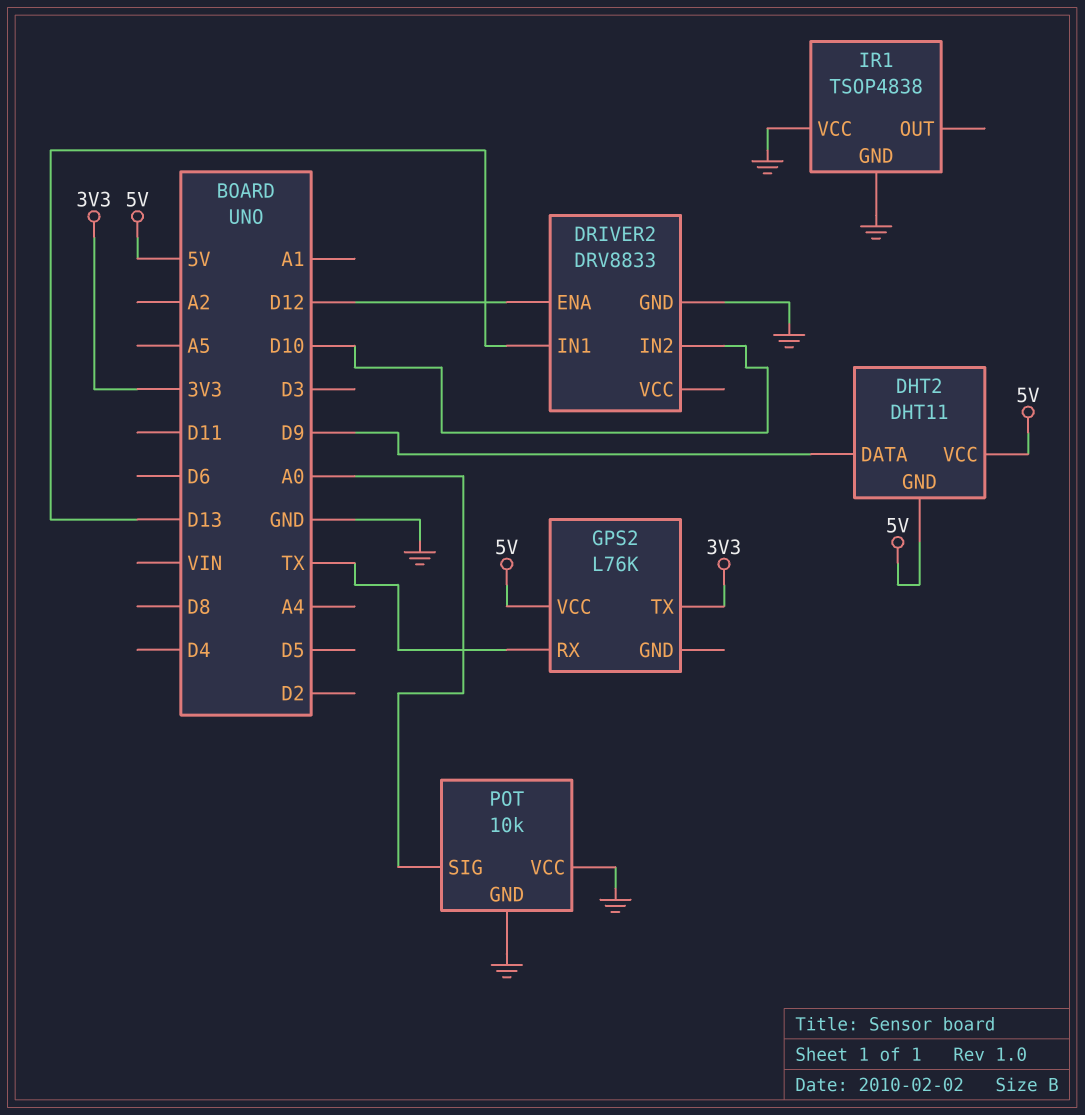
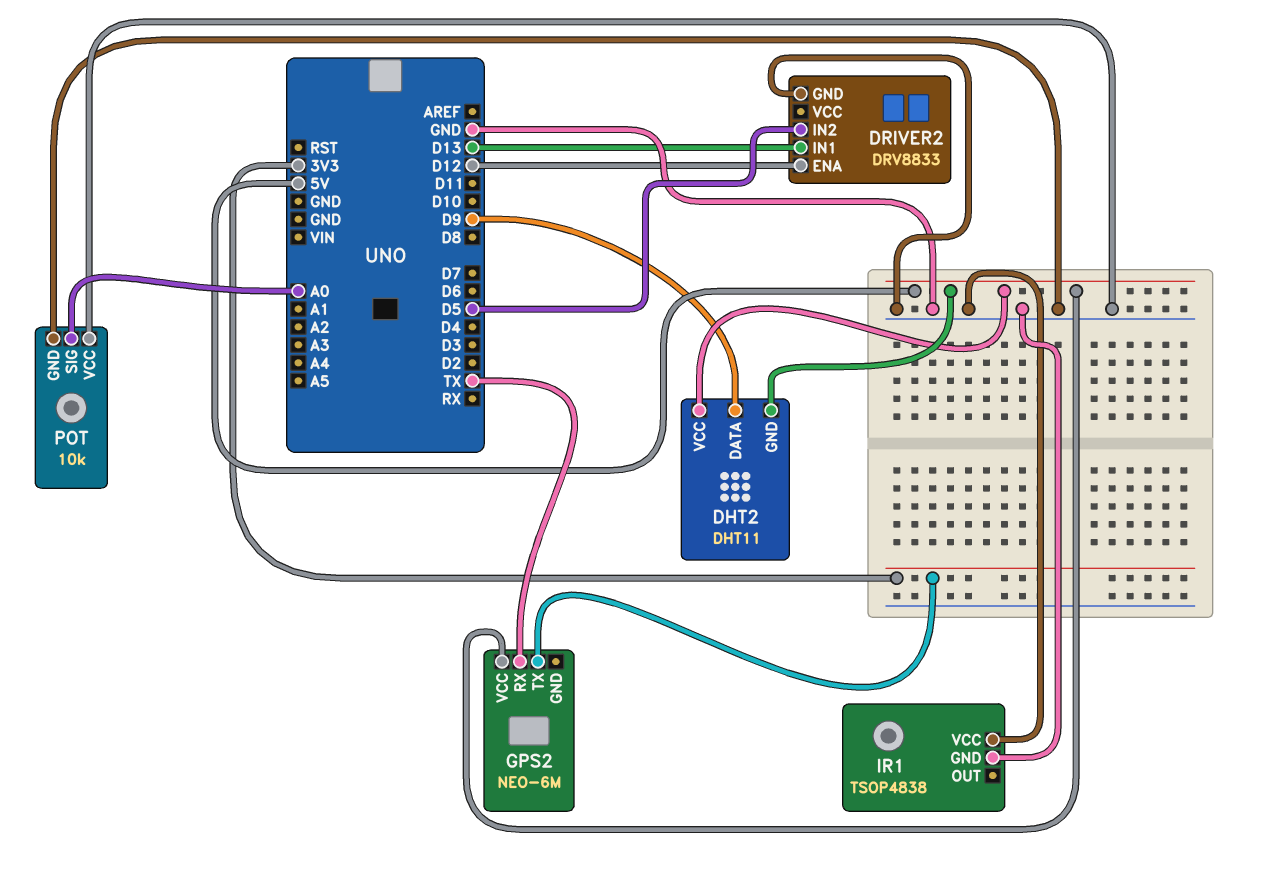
DRIVER2 pin IN2: D10 -> D5
GPS2: L76K -> NEO-6M

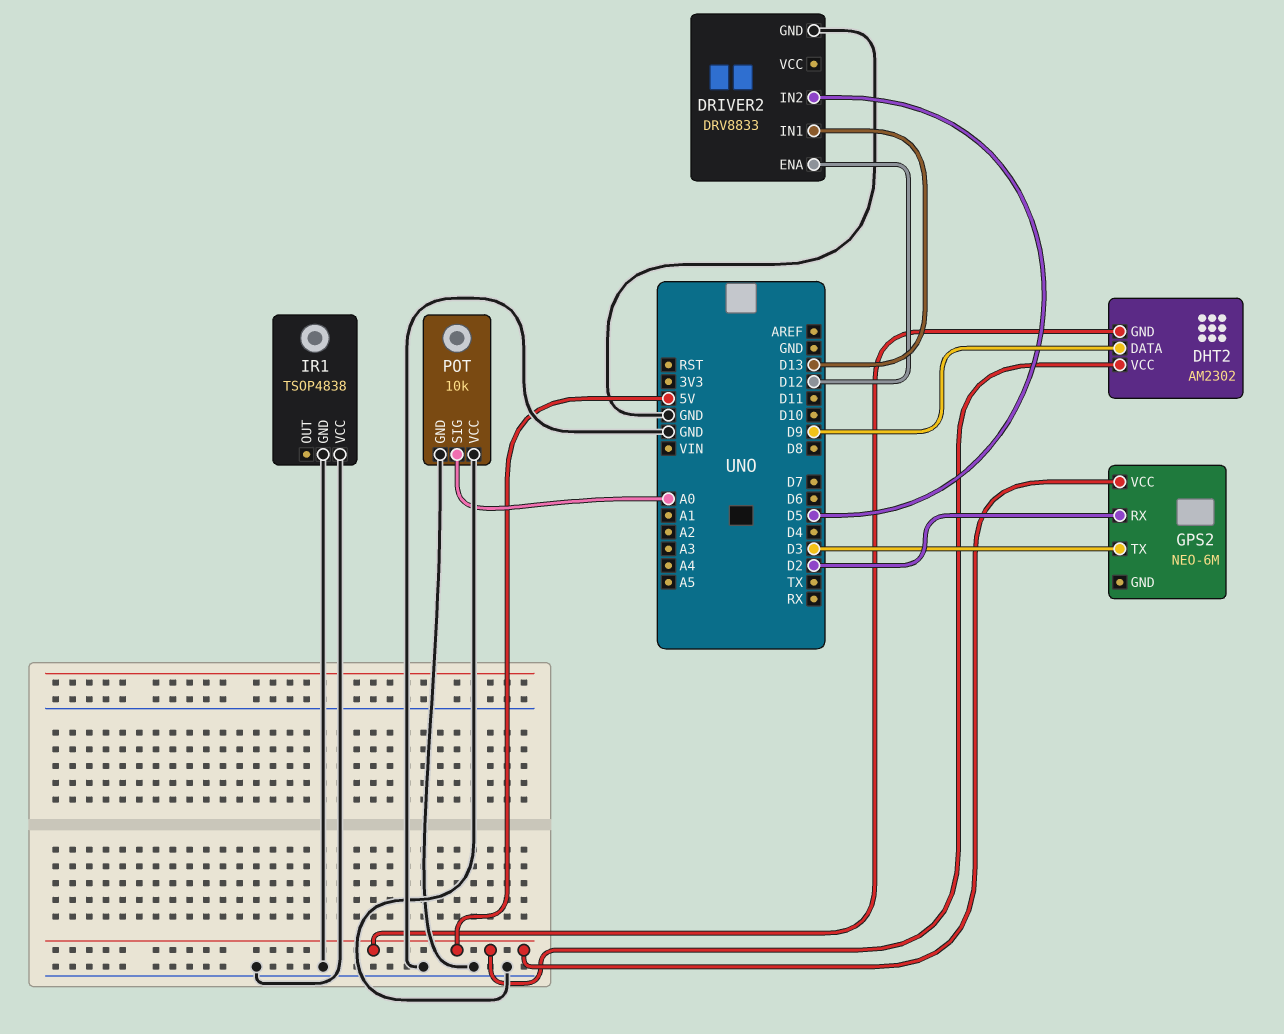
DHT2: DHT11 -> AM2302
GPS2 pin RX: TX -> D2
GPS2 pin TX: 3V3 -> D3

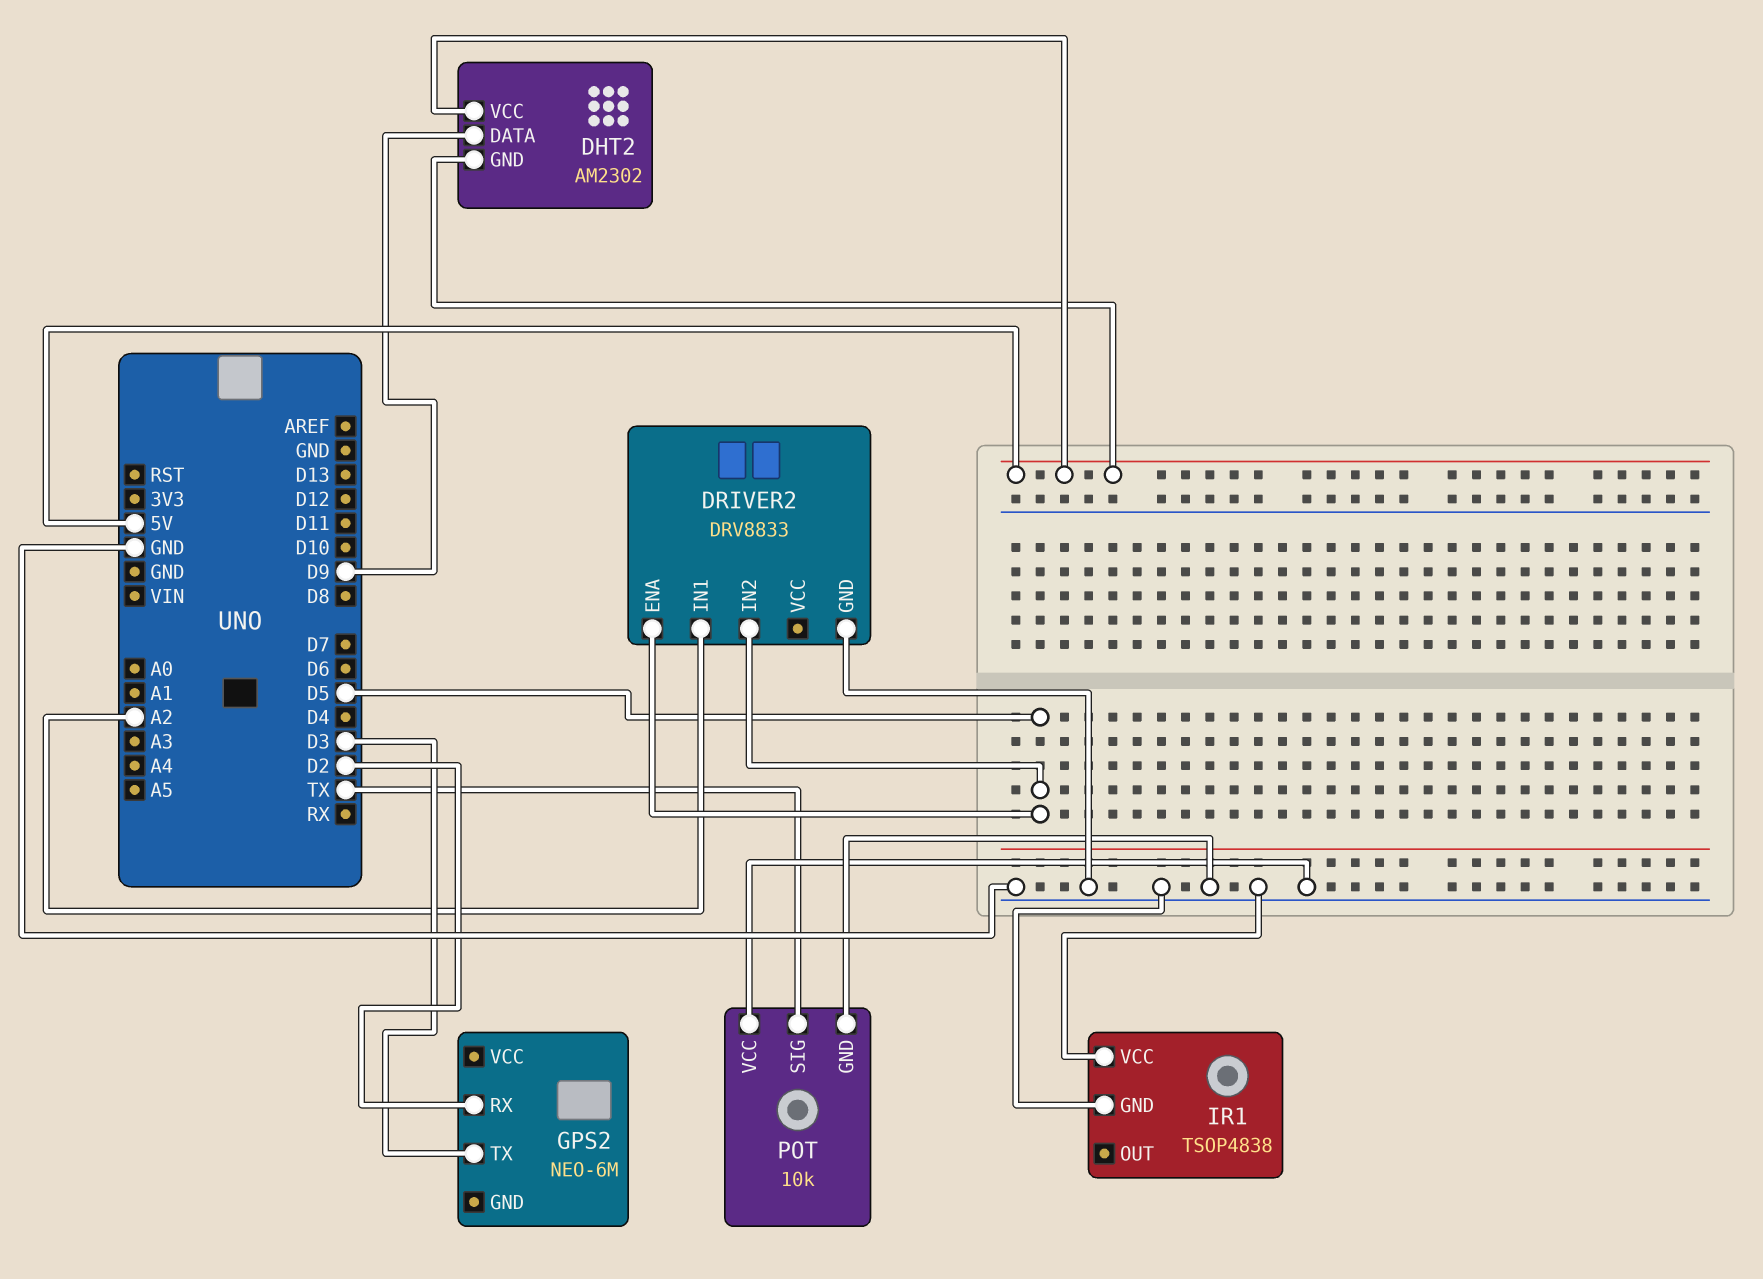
DRIVER2 pin ENA: D12 -> D5
DRIVER2 pin IN1: D13 -> A2
GPS2 pin VCC: 5V -> none
POT pin SIG: A0 -> TX

